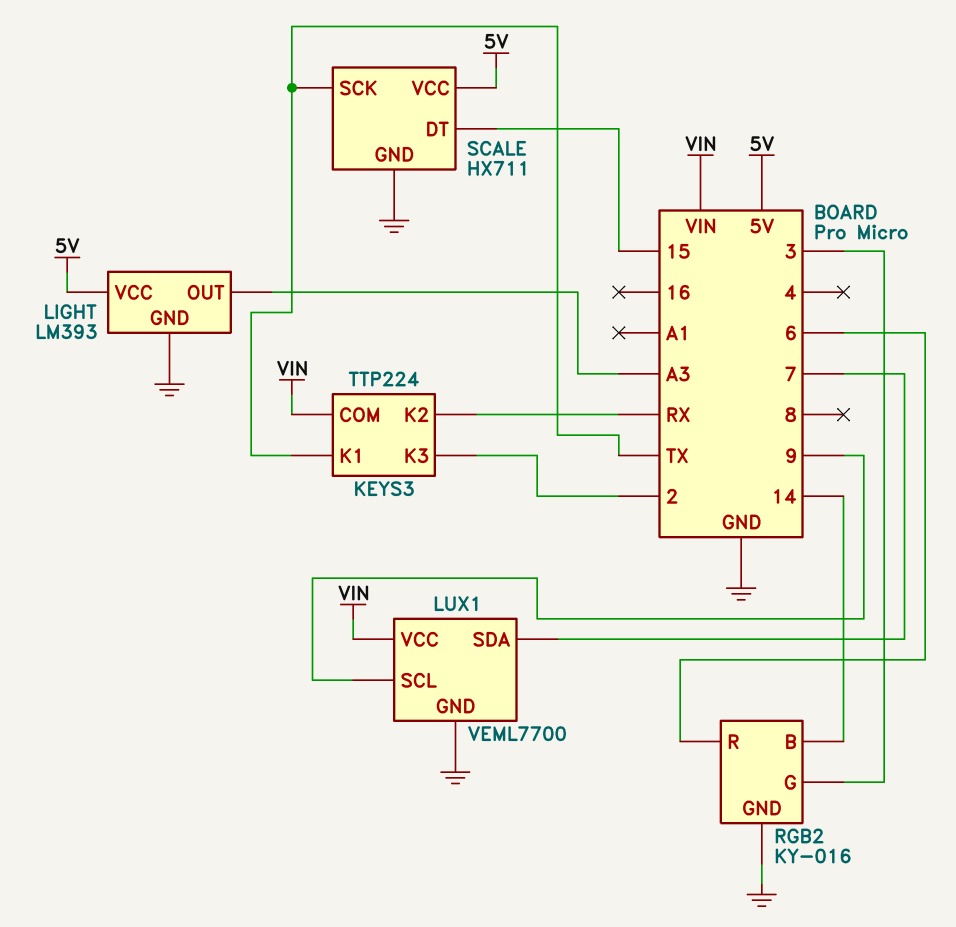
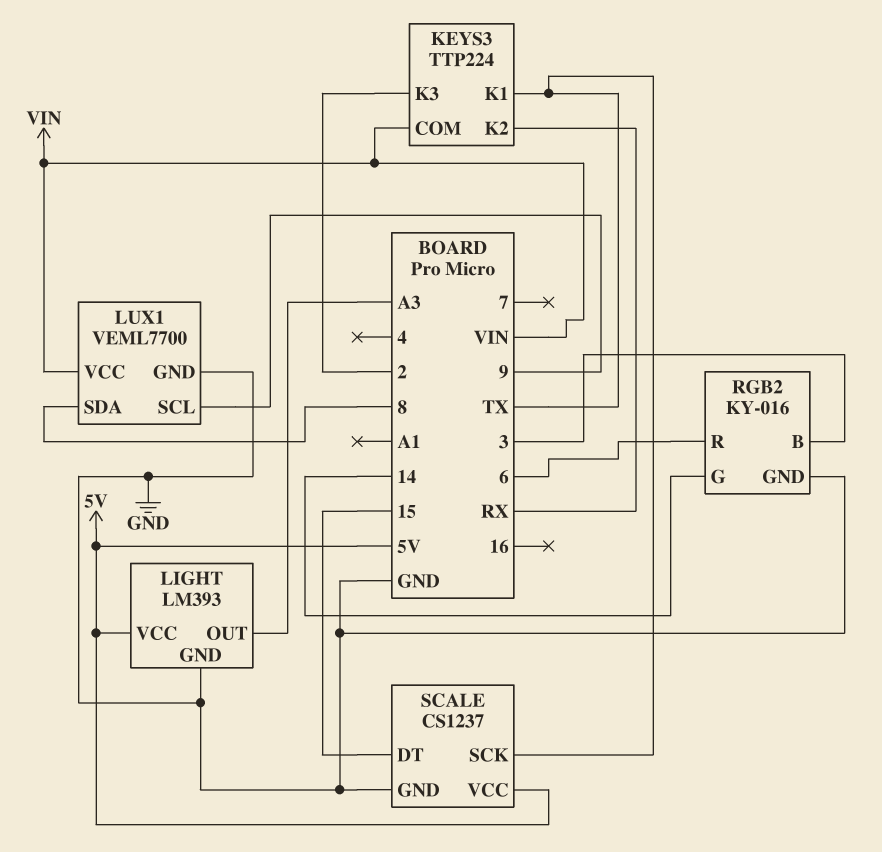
LUX1 pin SDA: 7 -> 8
RGB2 pin B: 14 -> 3
RGB2 pin G: 3 -> 14
SCALE: HX711 -> CS1237

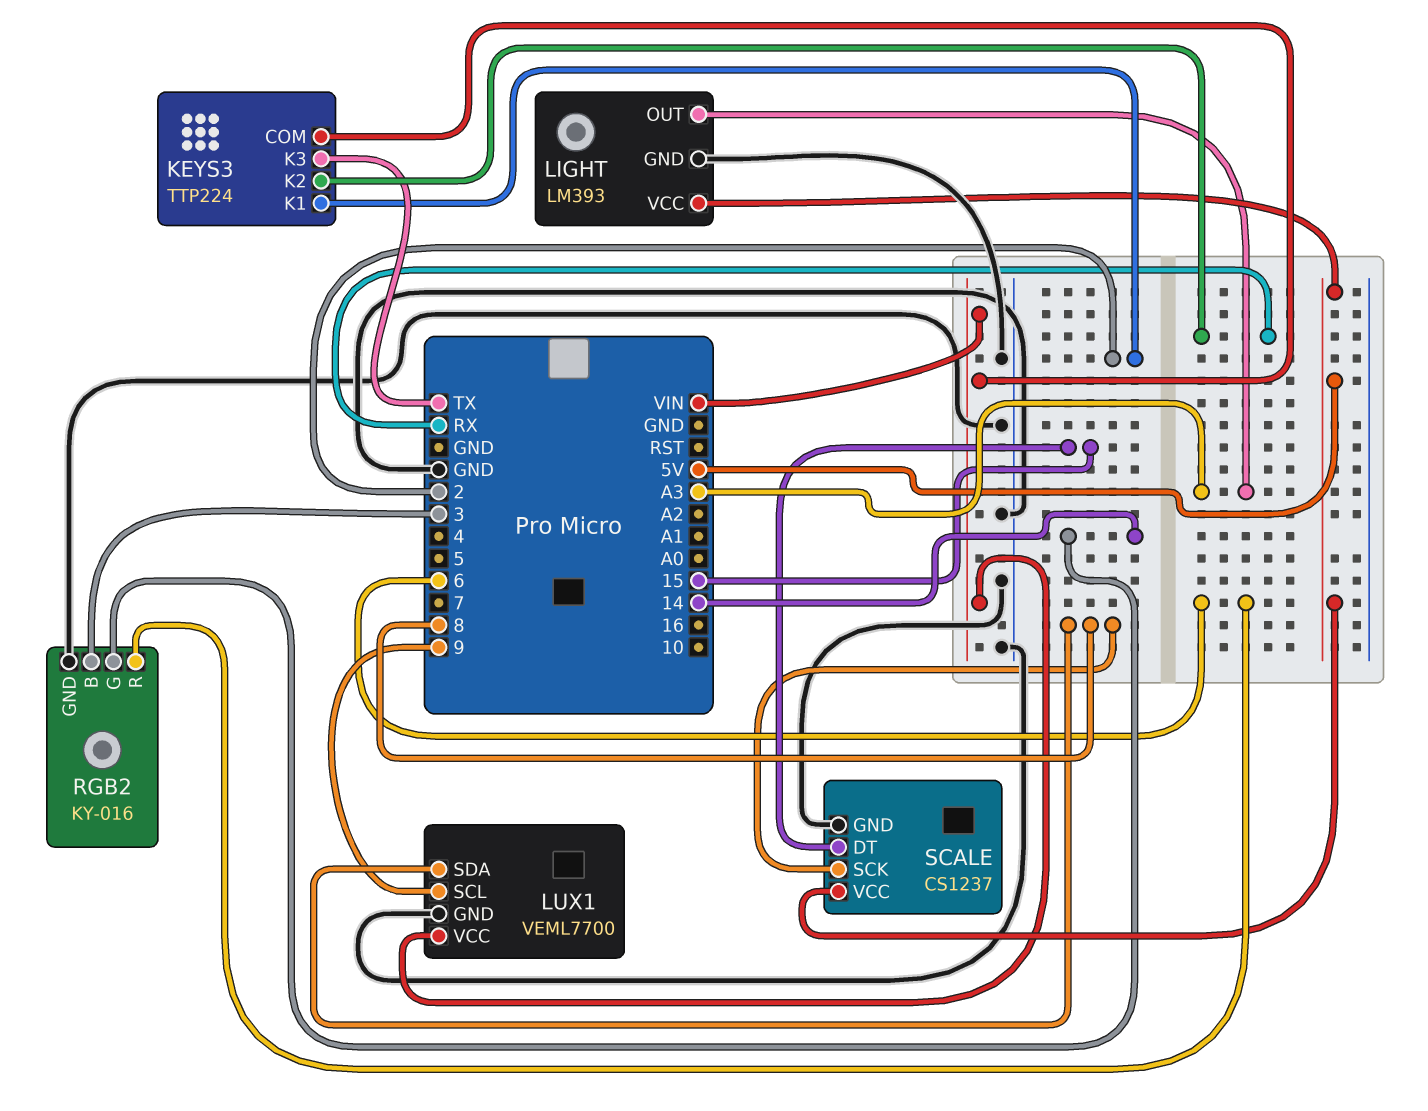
KEYS3 pin K1: TX -> 2
KEYS3 pin K3: 2 -> TX
SCALE pin SCK: TX -> 8

